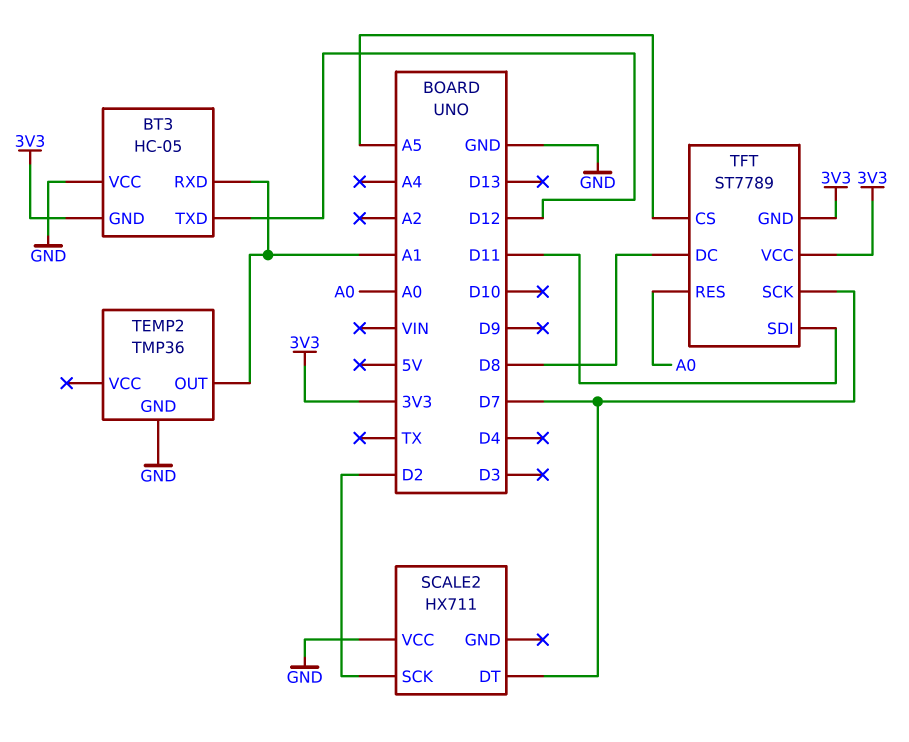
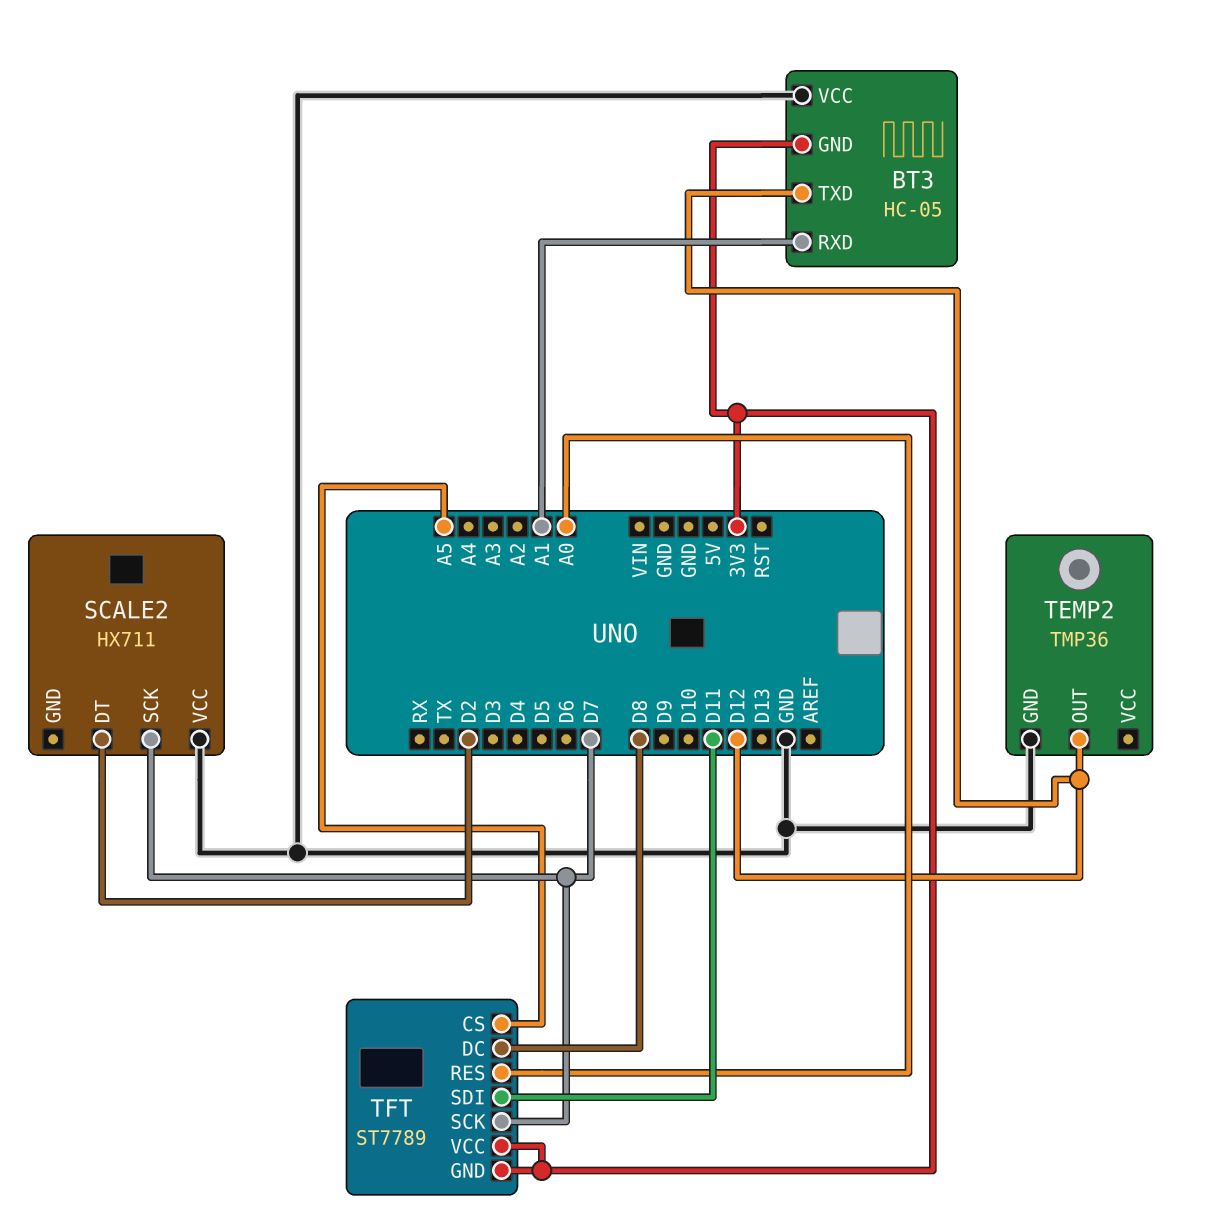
SCALE2 pin DT: D7 -> D2
SCALE2 pin SCK: D2 -> D7
TEMP2 pin OUT: A1 -> D12

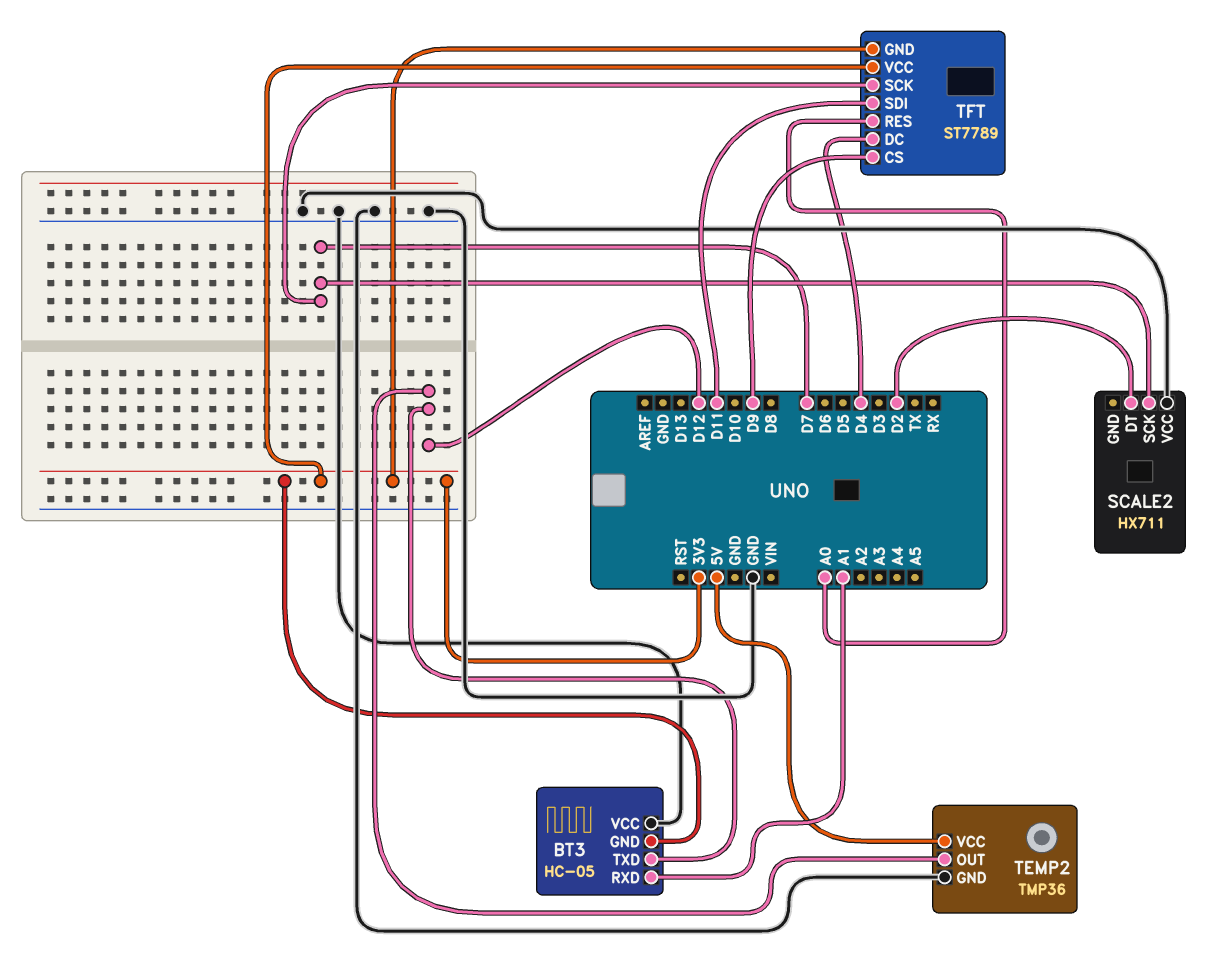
TEMP2 pin VCC: none -> 5V
TFT pin CS: A5 -> D9
TFT pin DC: D8 -> D4

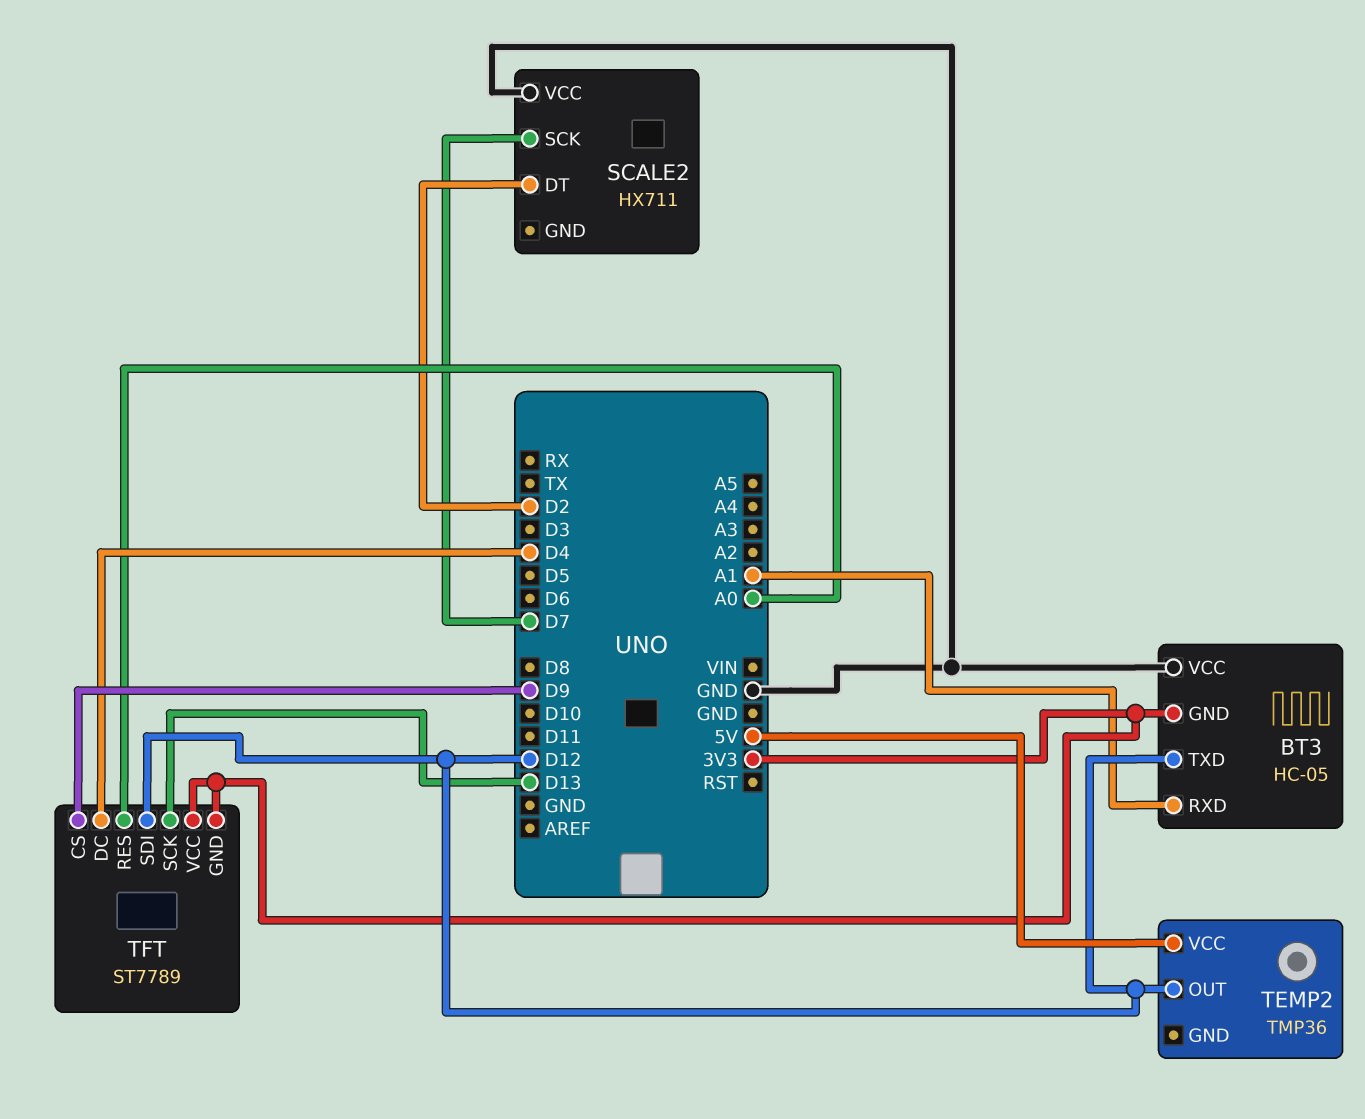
TEMP2 pin GND: GND -> none
TFT pin SCK: D7 -> D13
TFT pin SDI: D11 -> D12

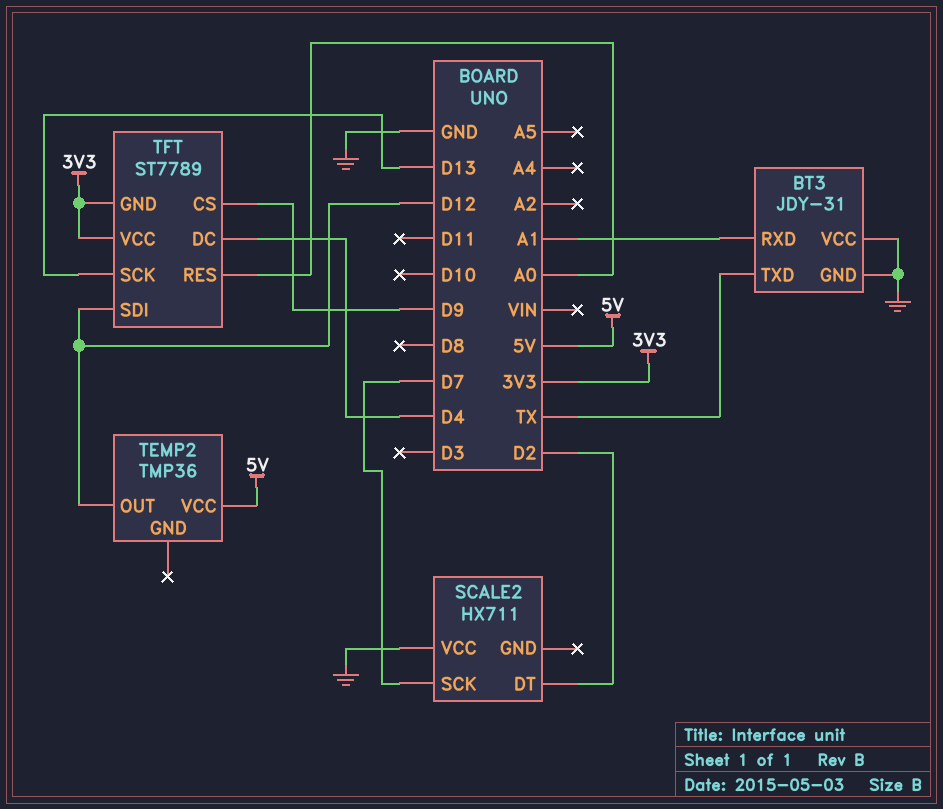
BT3: HC-05 -> JDY-31
BT3 pin GND: 3V3 -> GND
BT3 pin TXD: D12 -> TX

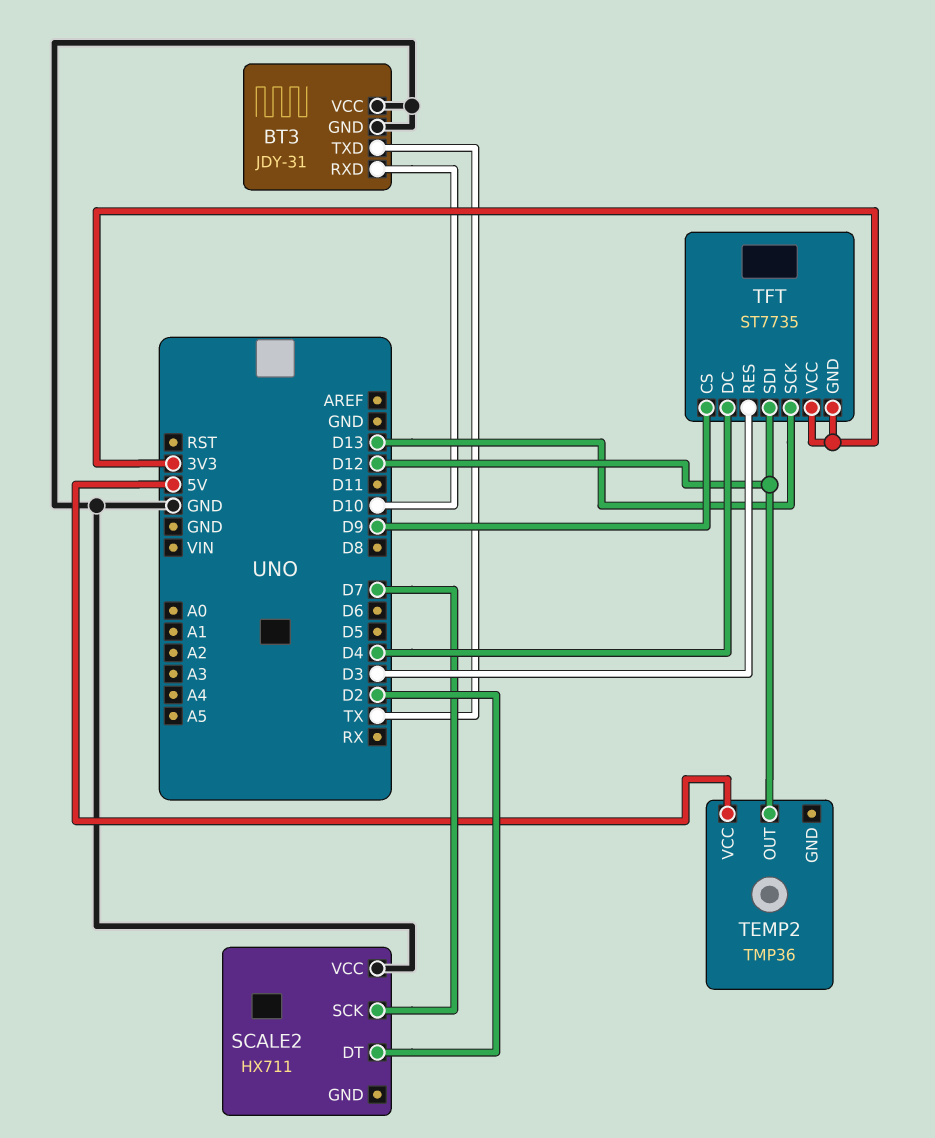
BT3 pin RXD: A1 -> D10
TFT: ST7789 -> ST7735
TFT pin RES: A0 -> D3

